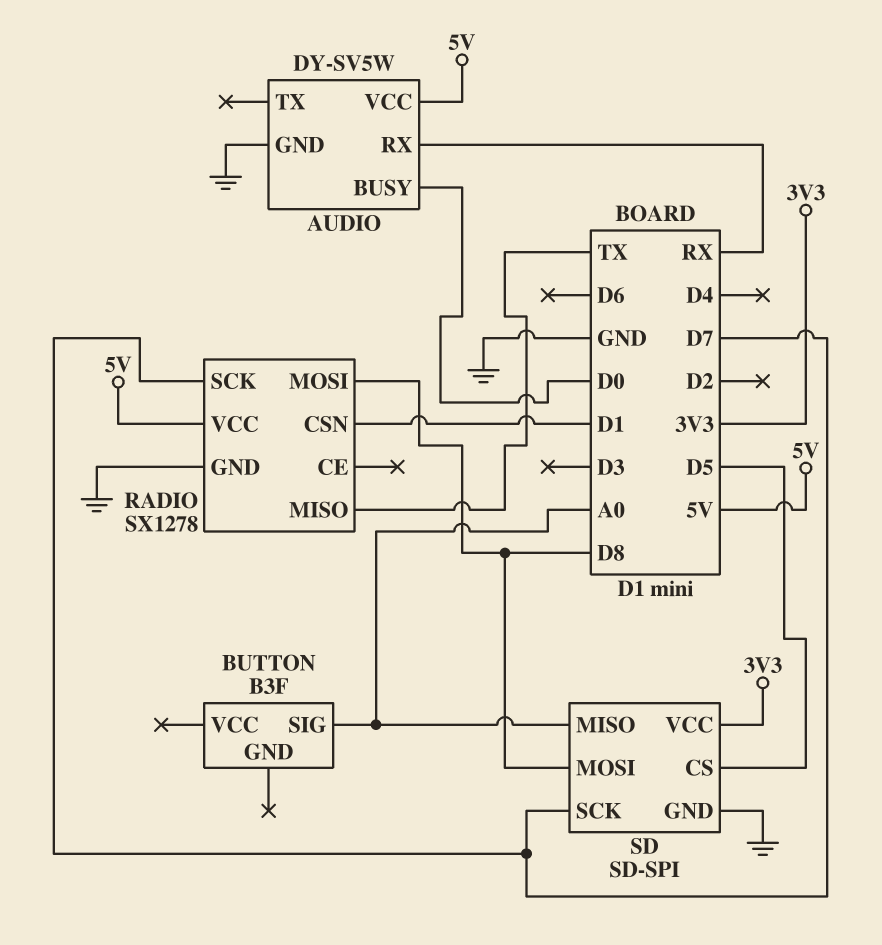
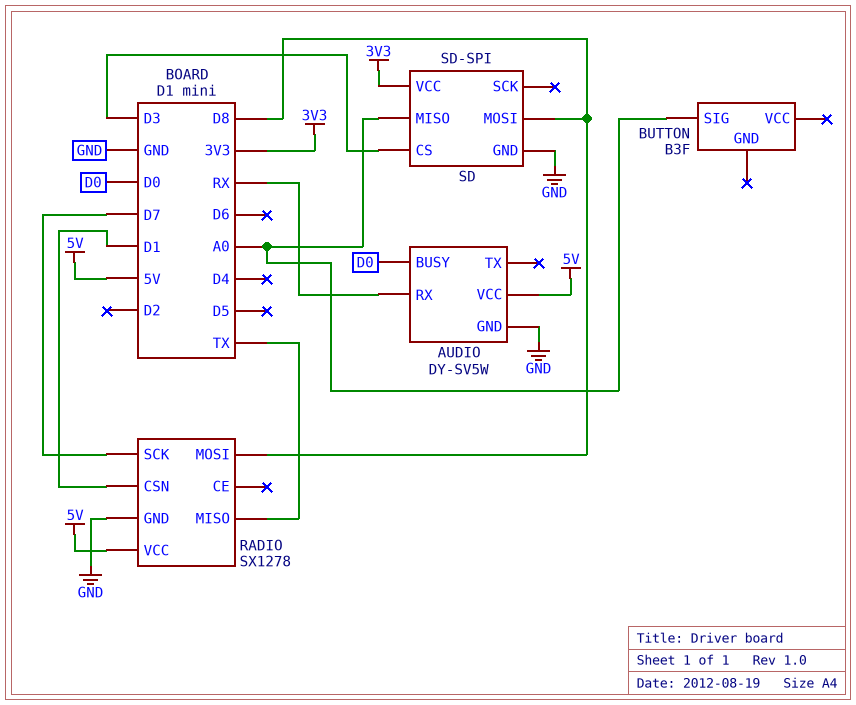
SD pin CS: D5 -> D3
SD pin SCK: D7 -> none

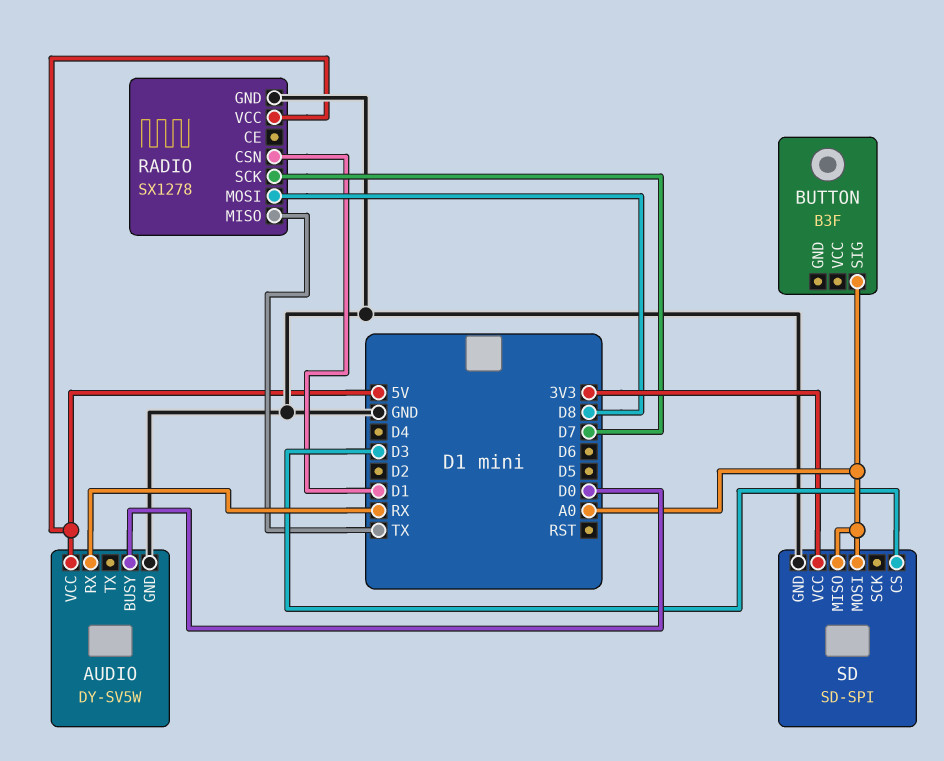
SD pin MOSI: D8 -> A0

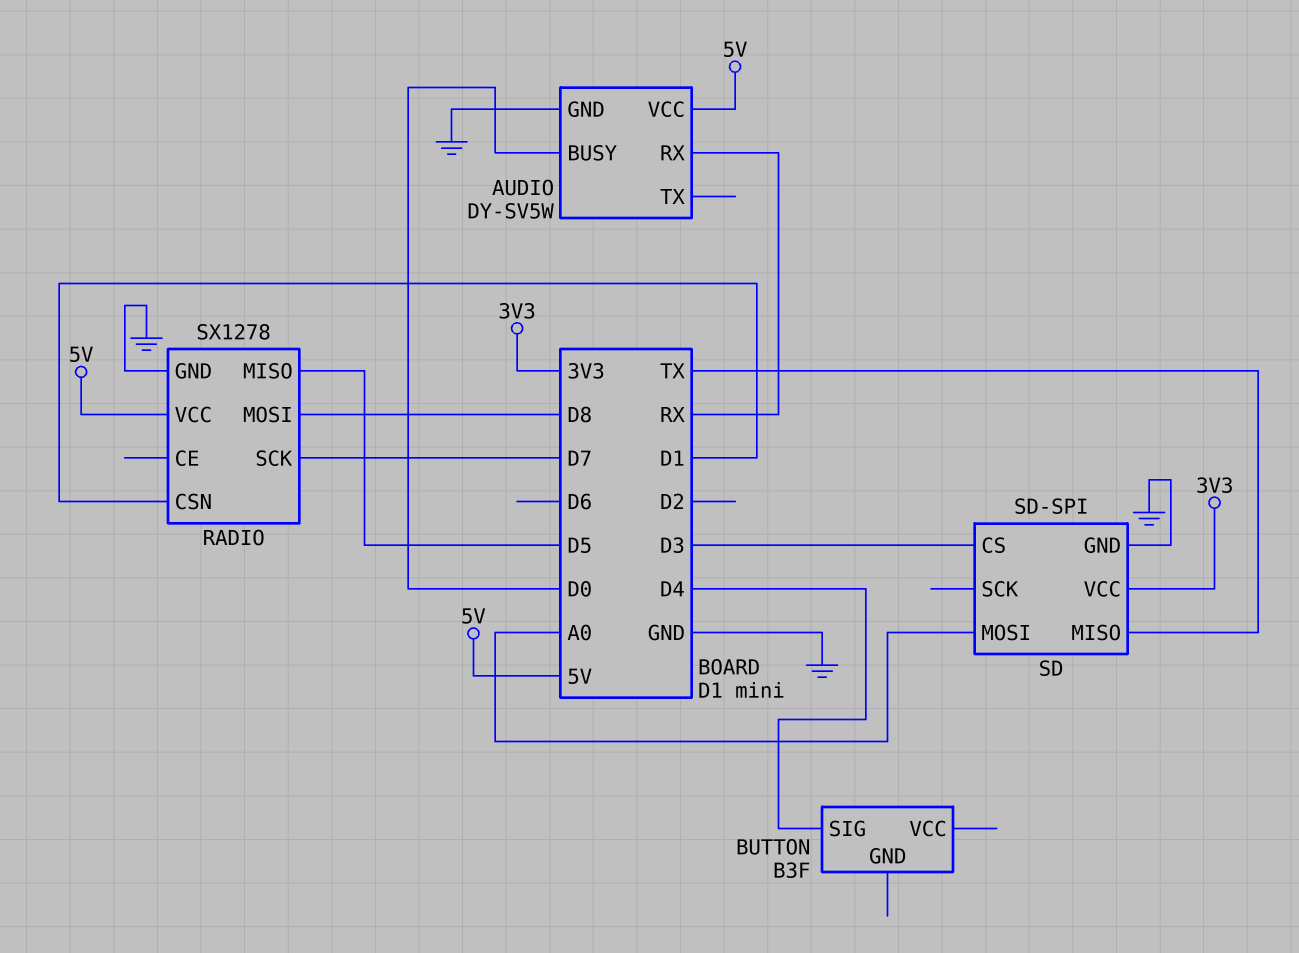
BUTTON pin SIG: A0 -> D4
RADIO pin MISO: TX -> D5
SD pin MISO: A0 -> TX

